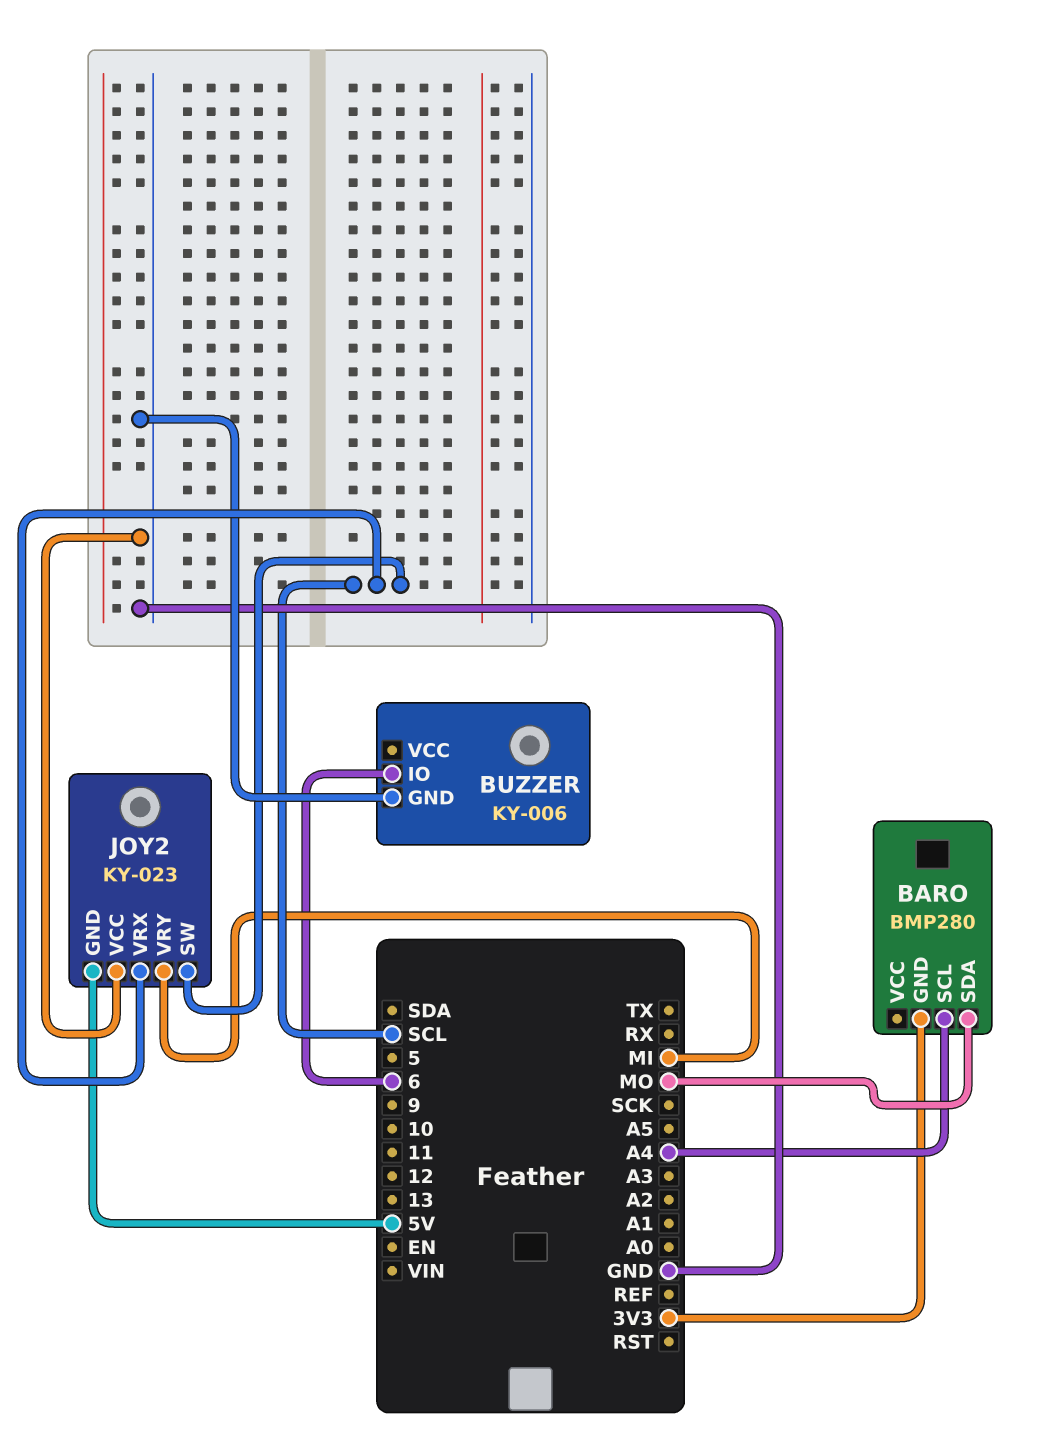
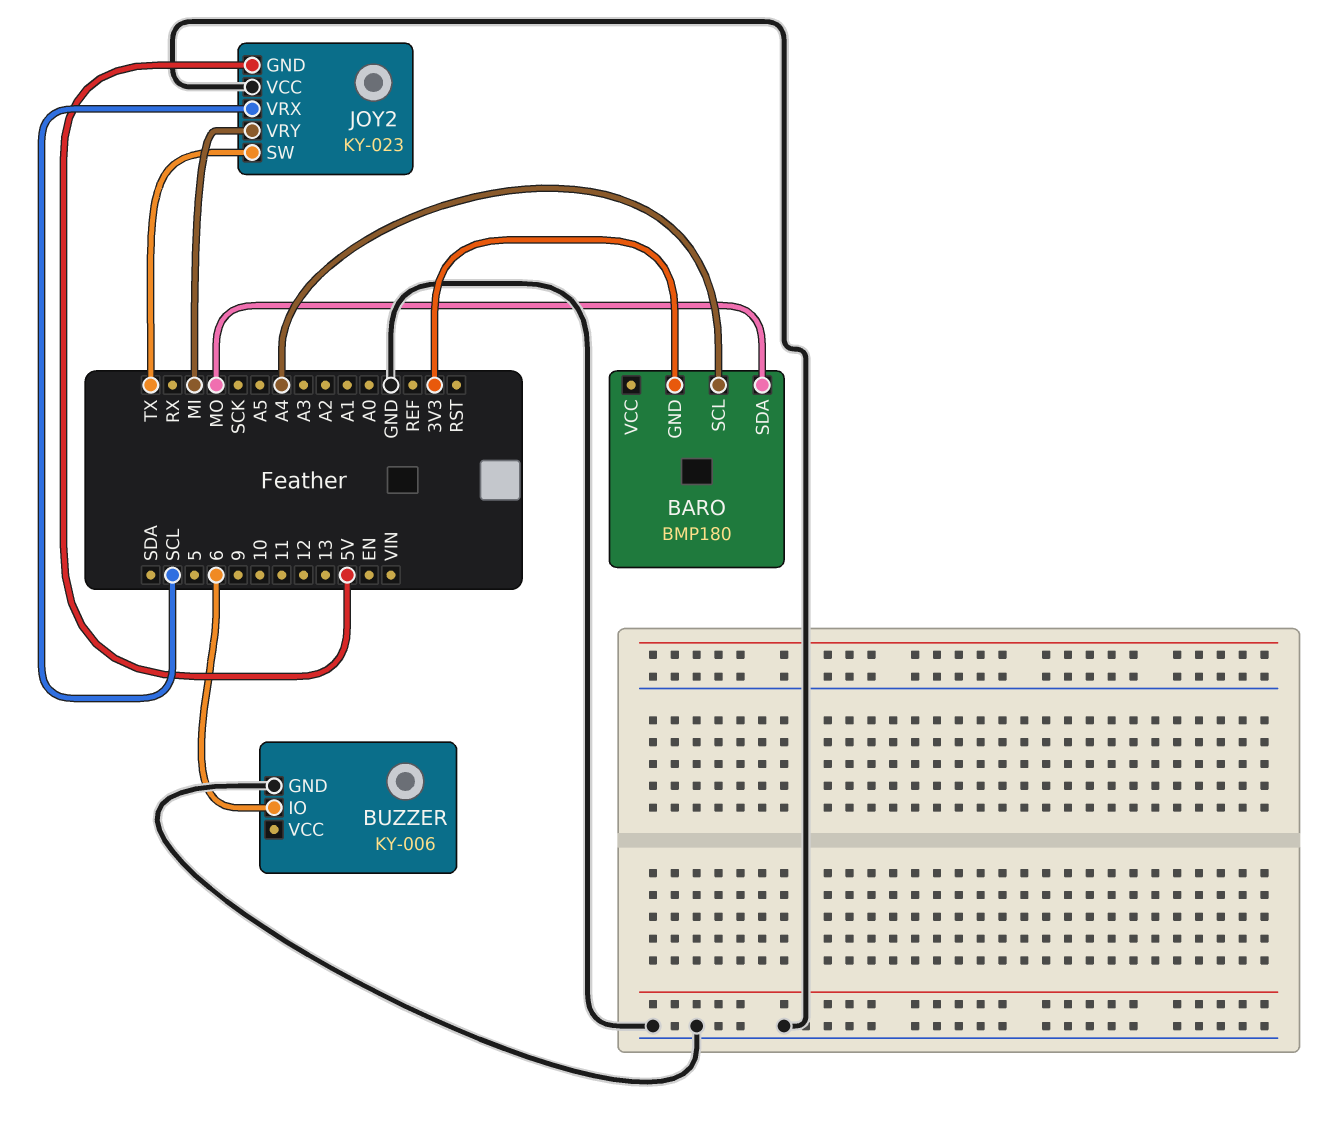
BARO: BMP280 -> BMP180
JOY2 pin SW: SCL -> TX

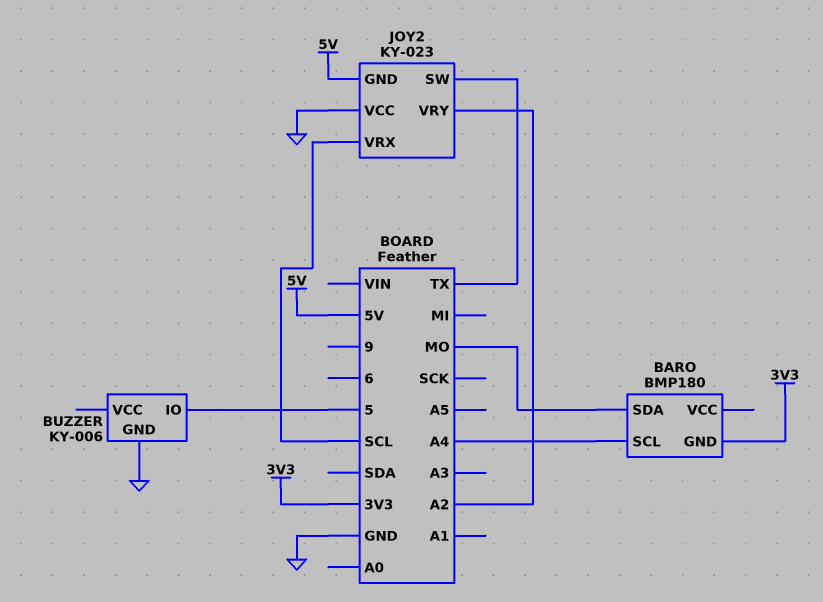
BUZZER pin IO: 6 -> 5
JOY2 pin VRY: MI -> A2

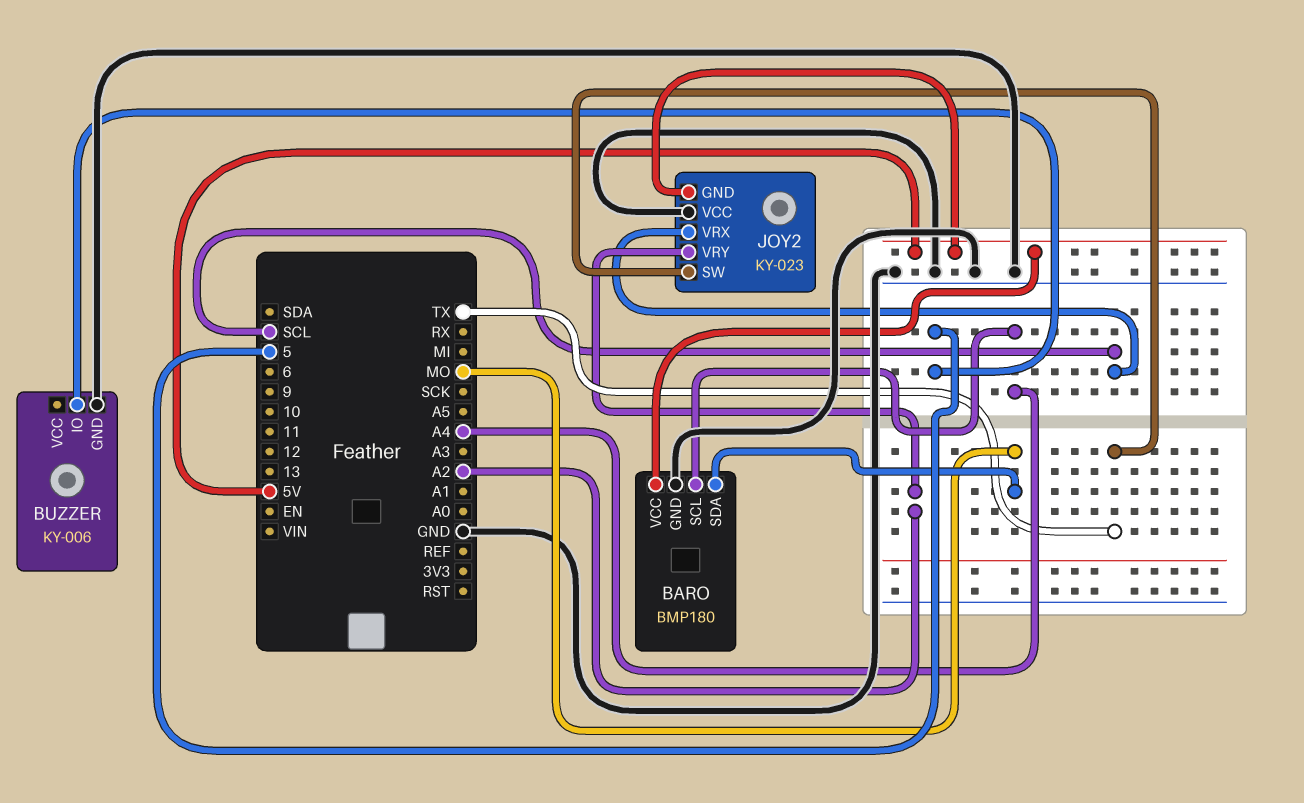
BARO pin GND: 3V3 -> GND
BARO pin VCC: none -> 5V

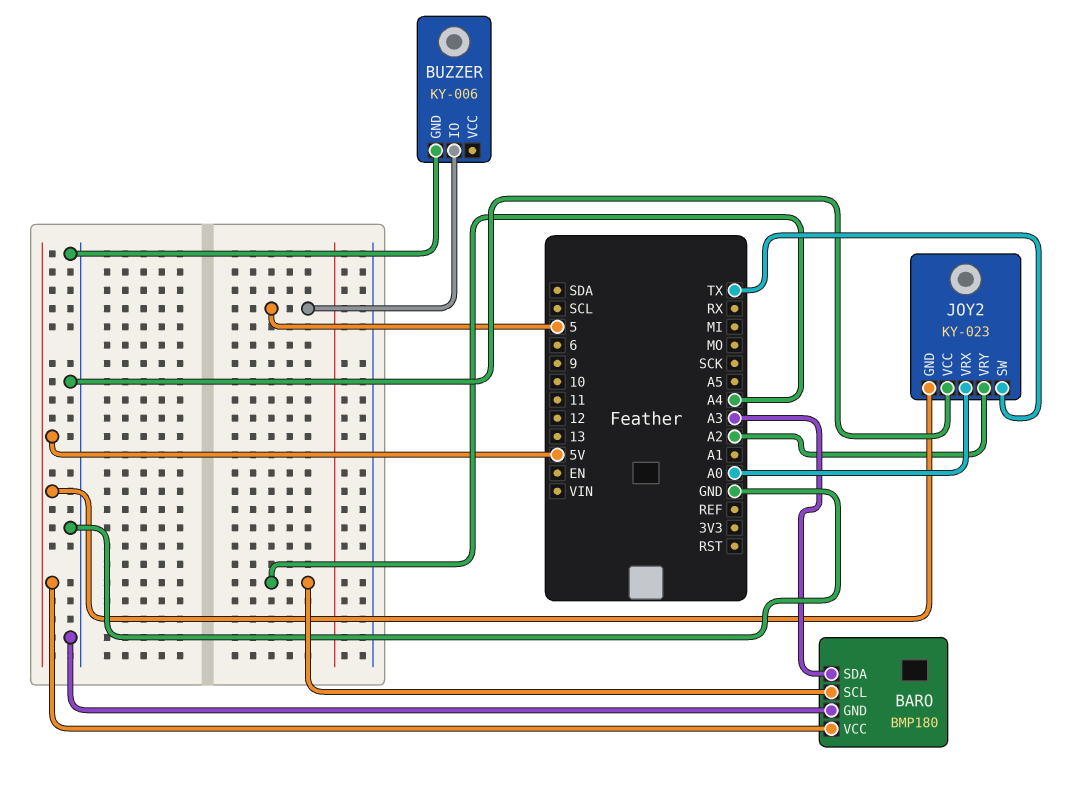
BARO pin SDA: MO -> A3
JOY2 pin VRX: SCL -> A0

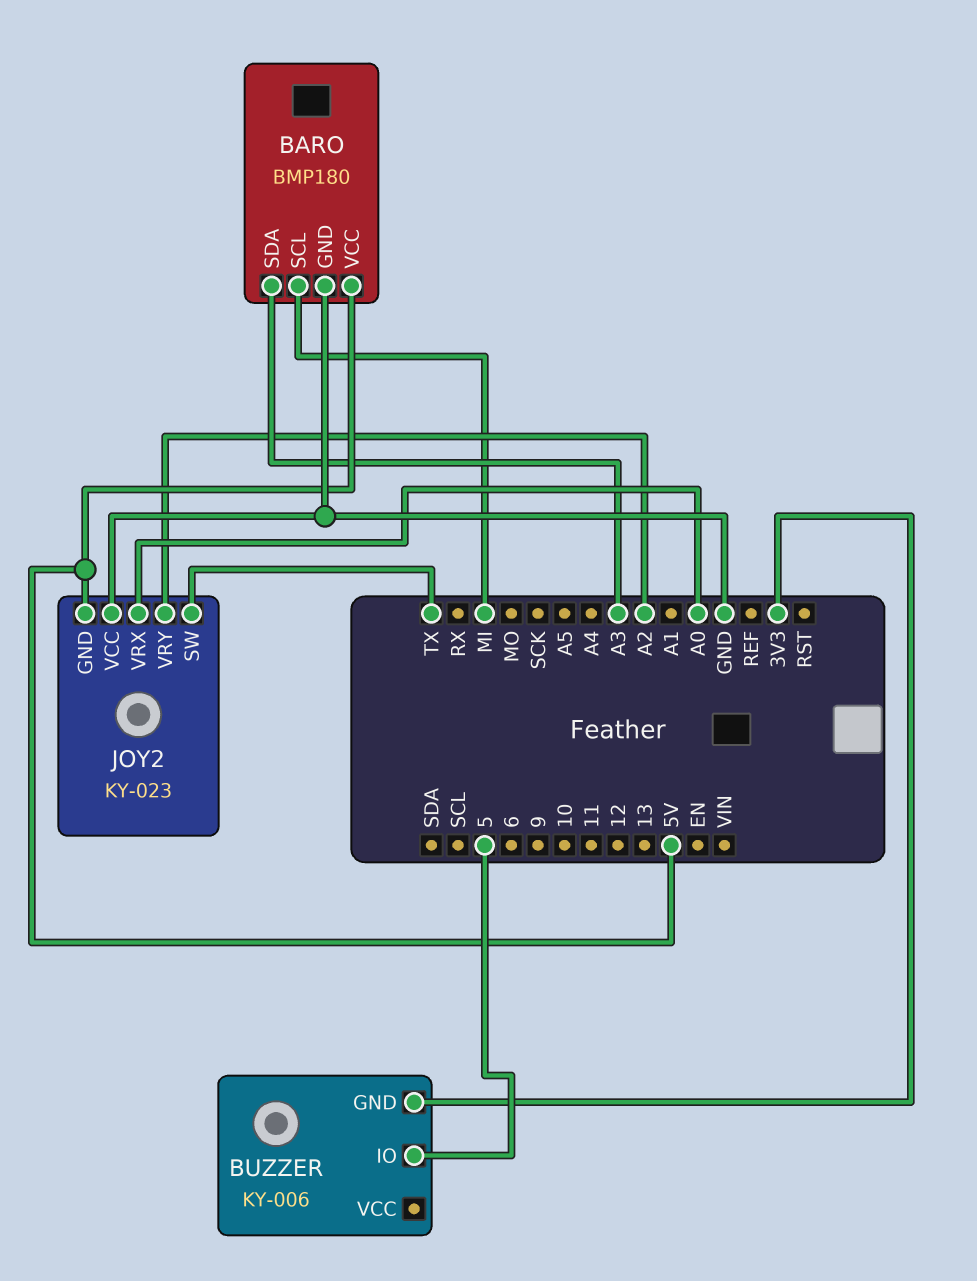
BARO pin SCL: A4 -> MI
BUZZER pin GND: GND -> 3V3

